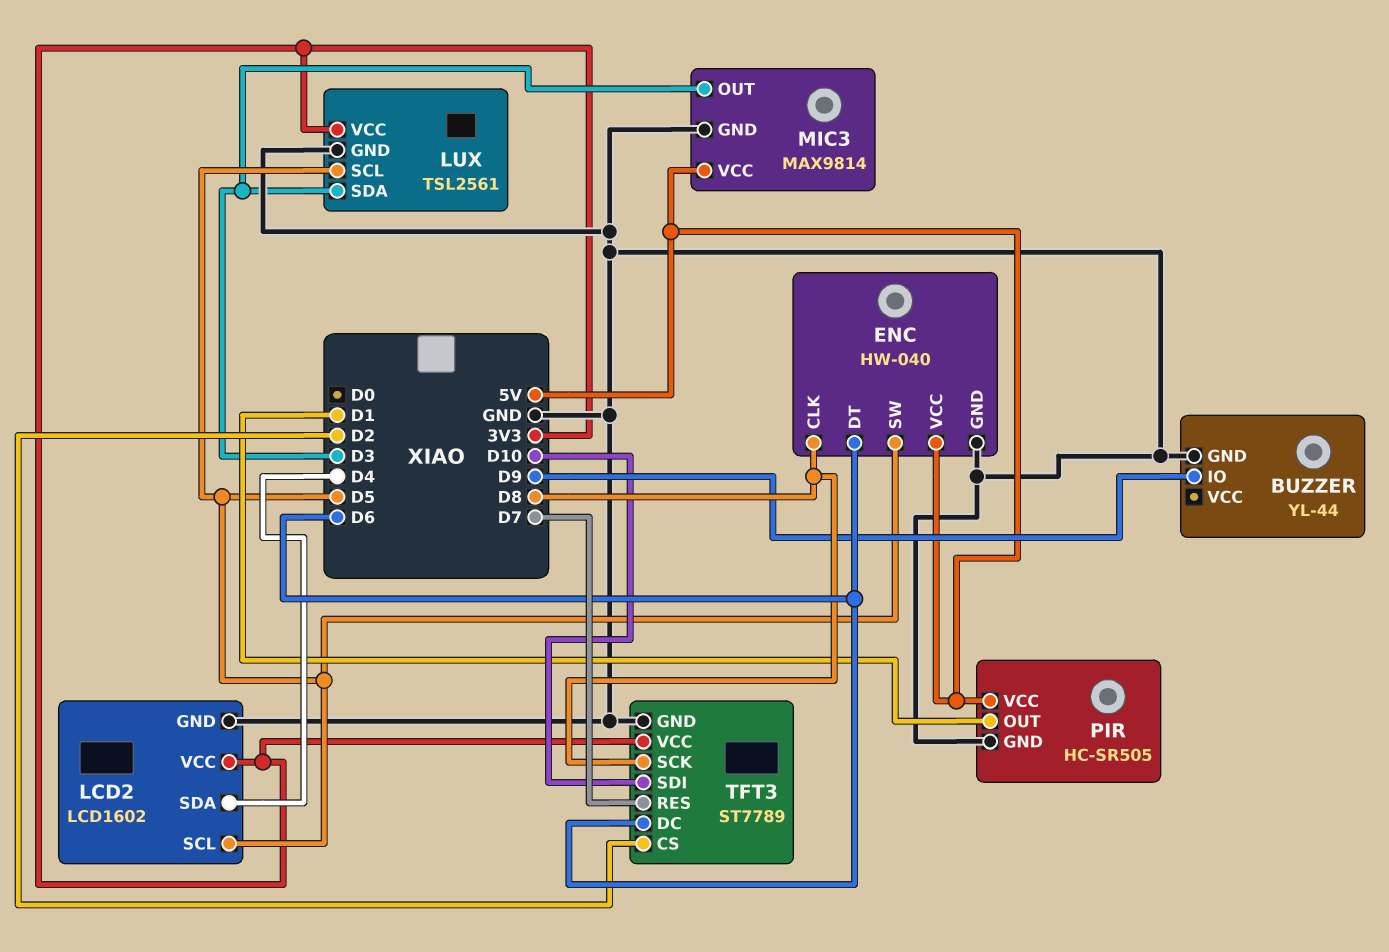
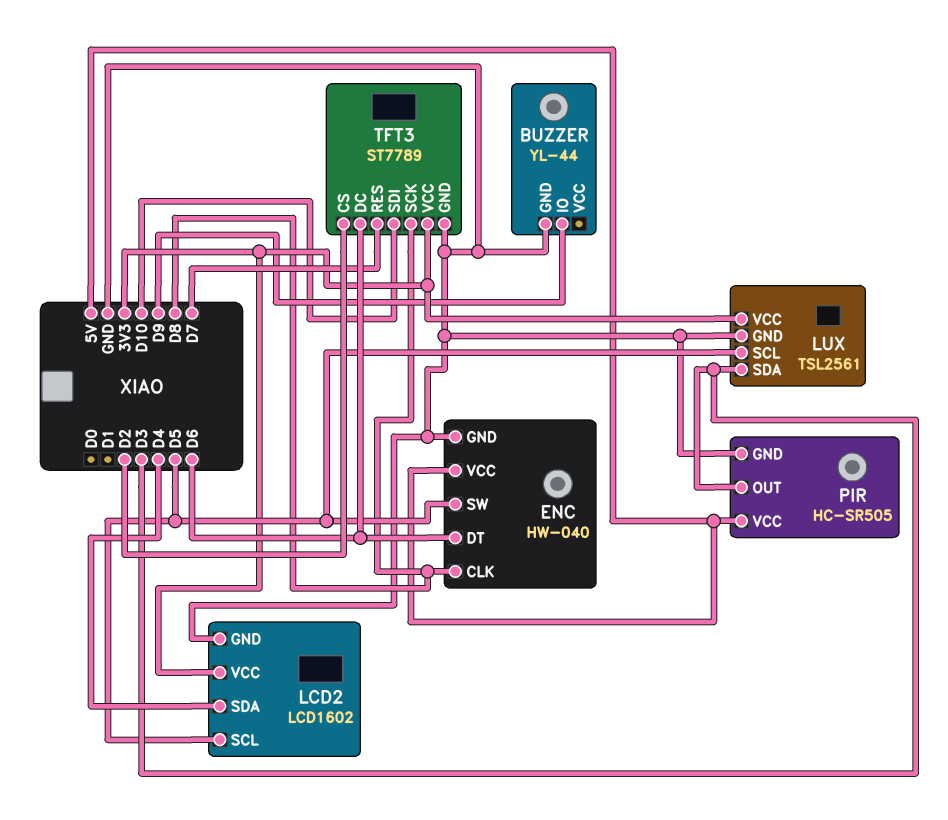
MIC3: MAX9814 -> none
MIC3 pin GND: GND -> none
MIC3 pin OUT: D3 -> none
MIC3 pin VCC: 5V -> none
PIR pin OUT: D1 -> D3

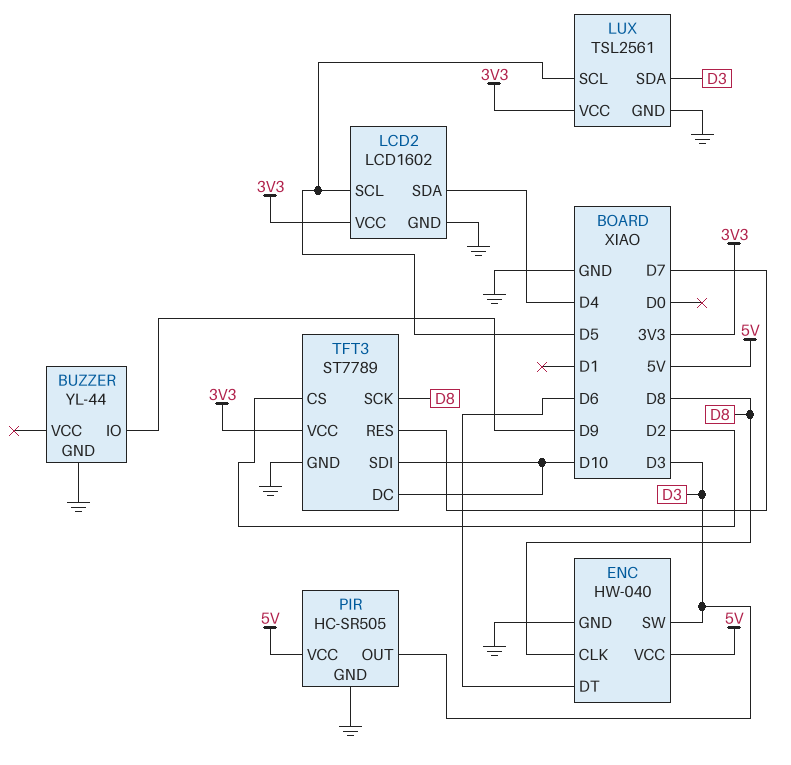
ENC pin SW: D5 -> D3
TFT3 pin DC: D6 -> D10

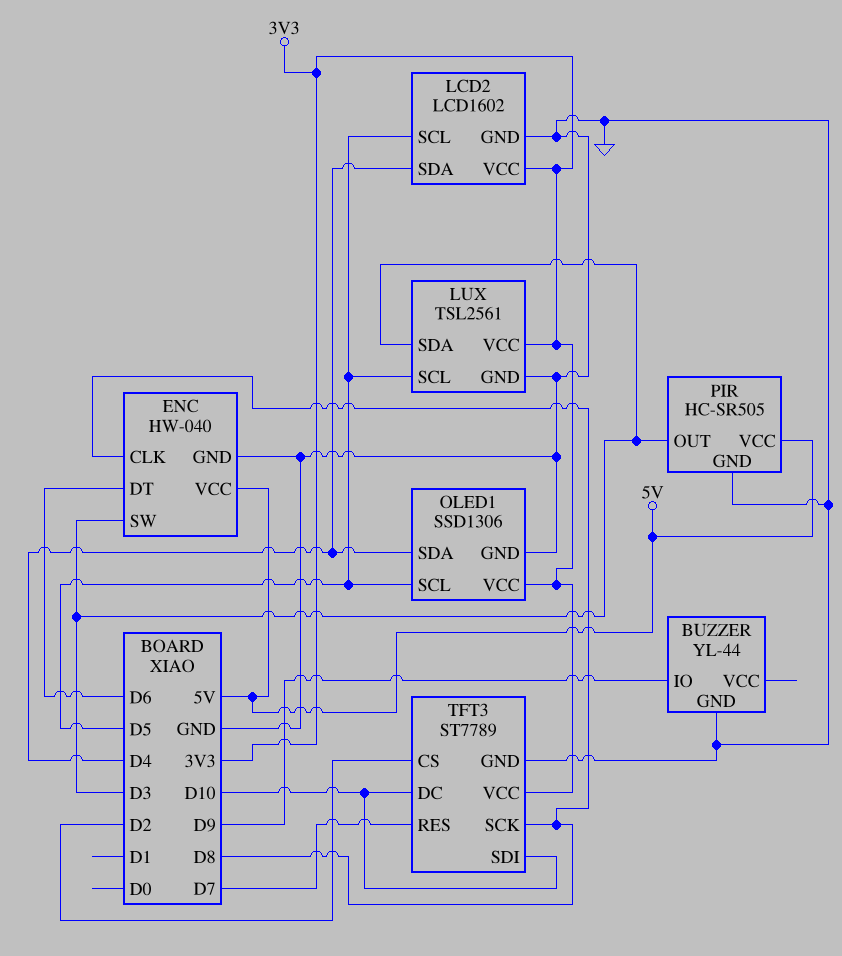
OLED1: none -> SSD1306
OLED1 pin GND: none -> GND
OLED1 pin SCL: none -> D5
OLED1 pin SDA: none -> D4
OLED1 pin VCC: none -> 3V3

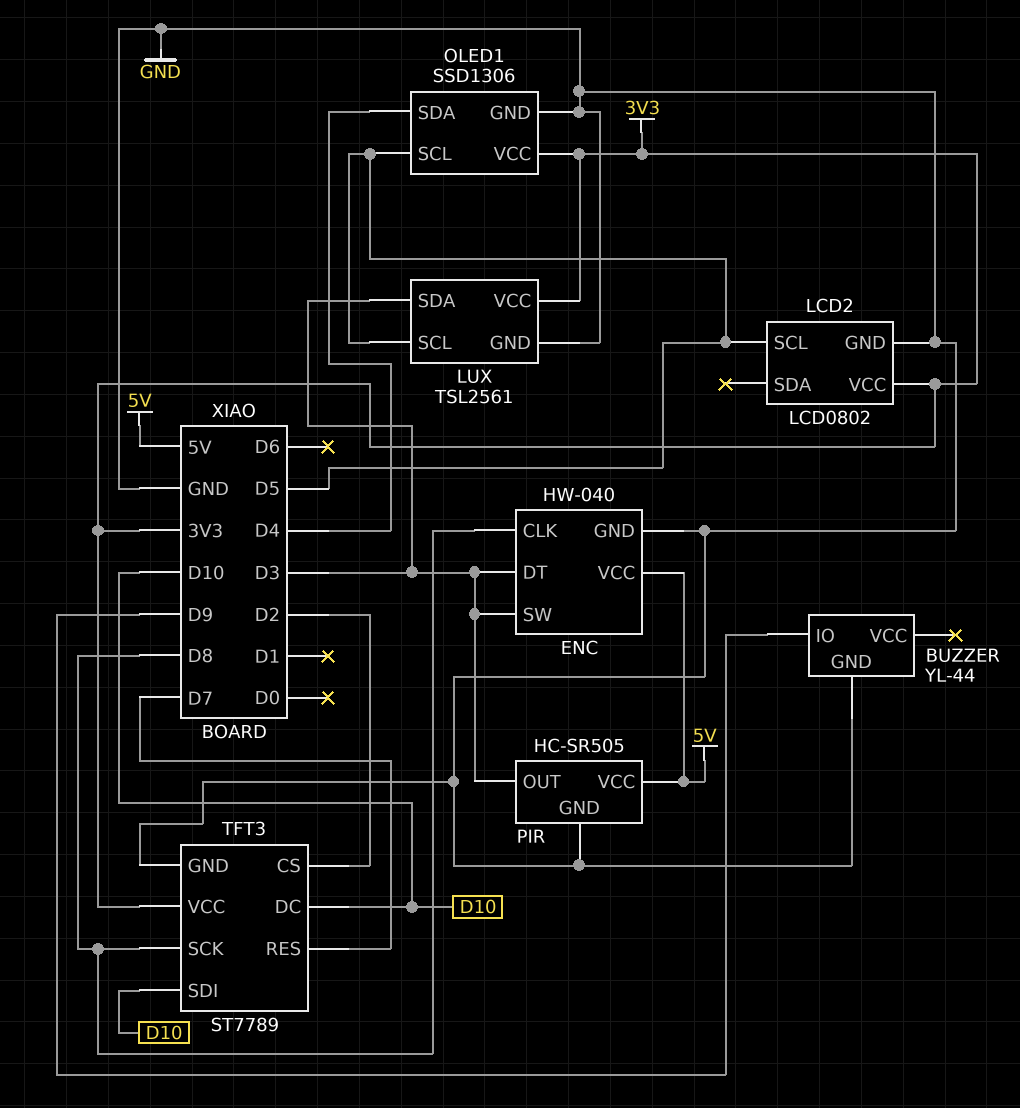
ENC pin DT: D6 -> D3
LCD2: LCD1602 -> LCD0802
LCD2 pin SDA: D4 -> none

